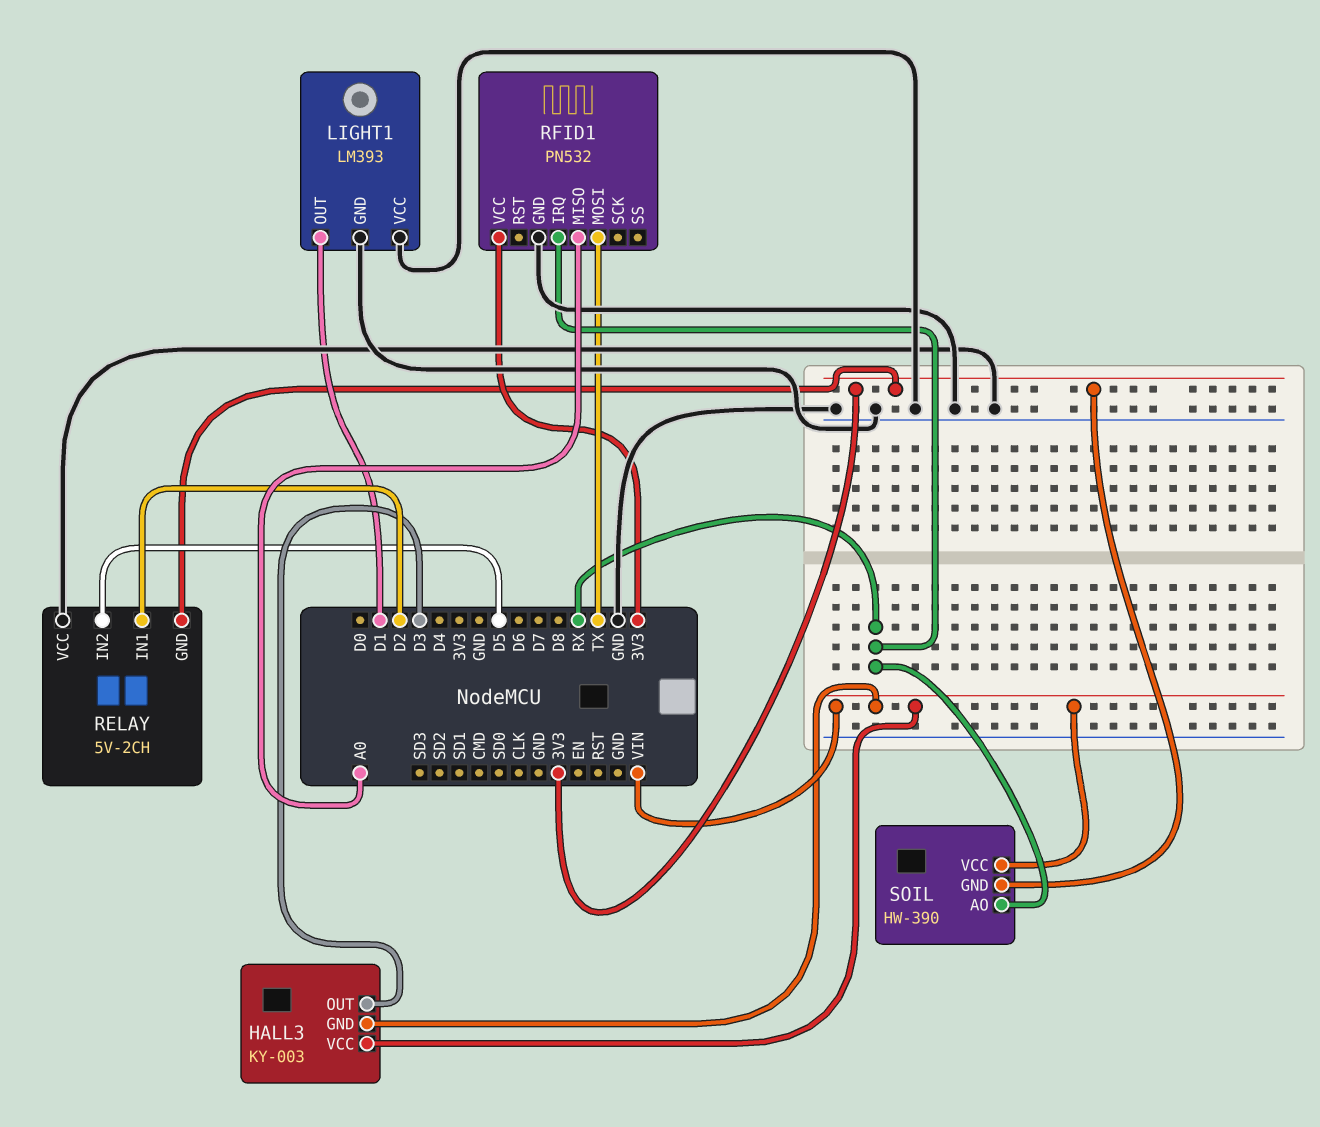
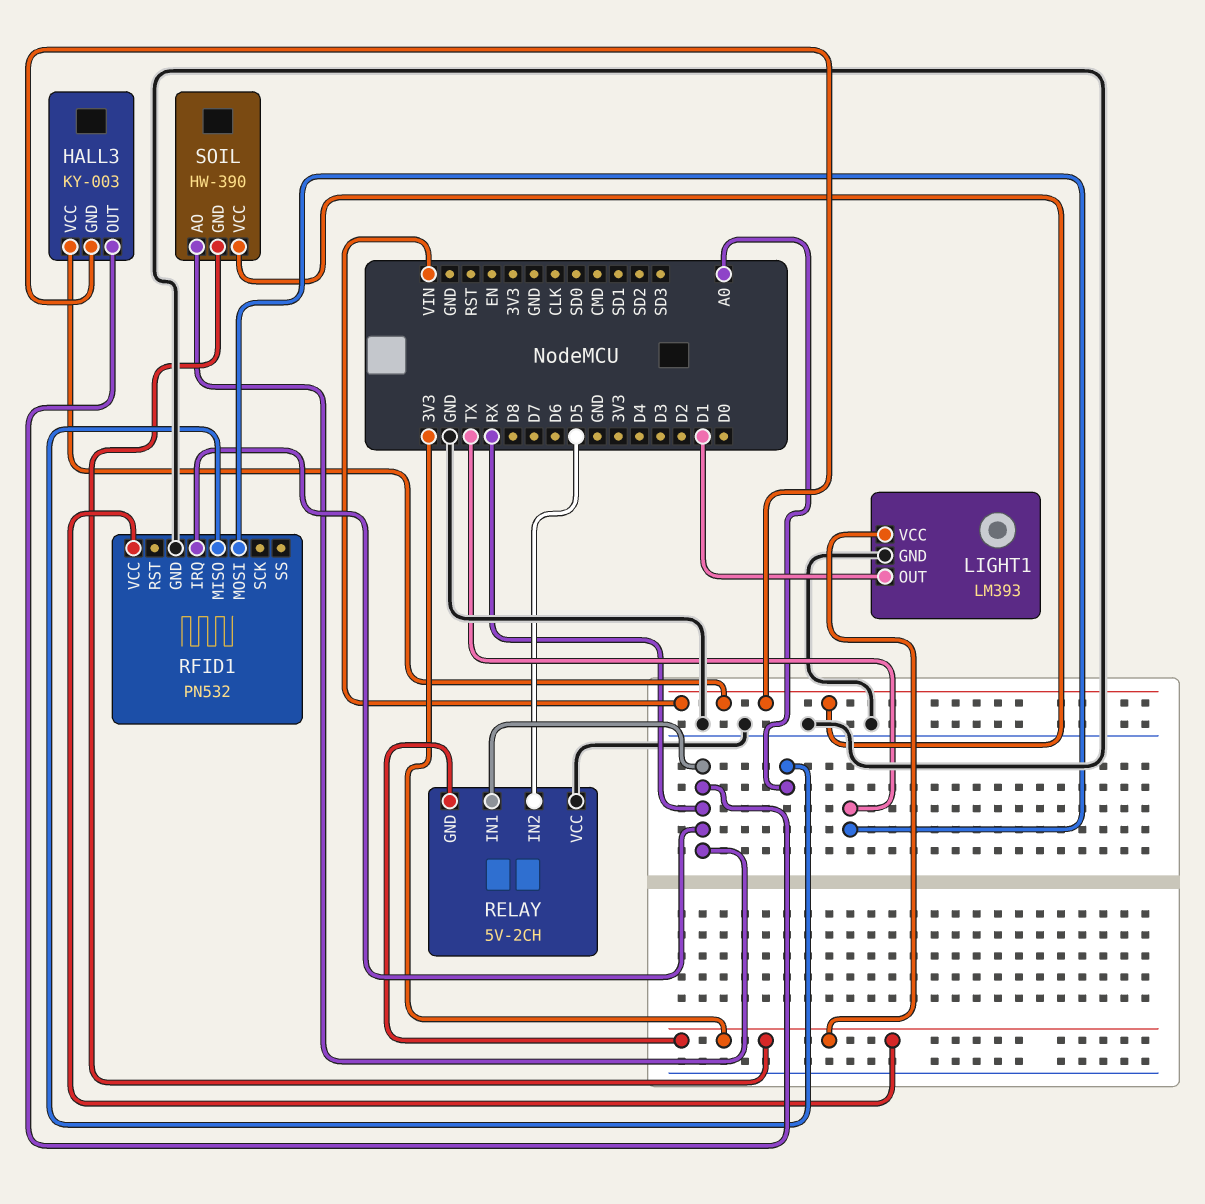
HALL3 pin OUT: D3 -> RX
LIGHT1 pin VCC: GND -> 3V3
RELAY pin IN1: D2 -> RX

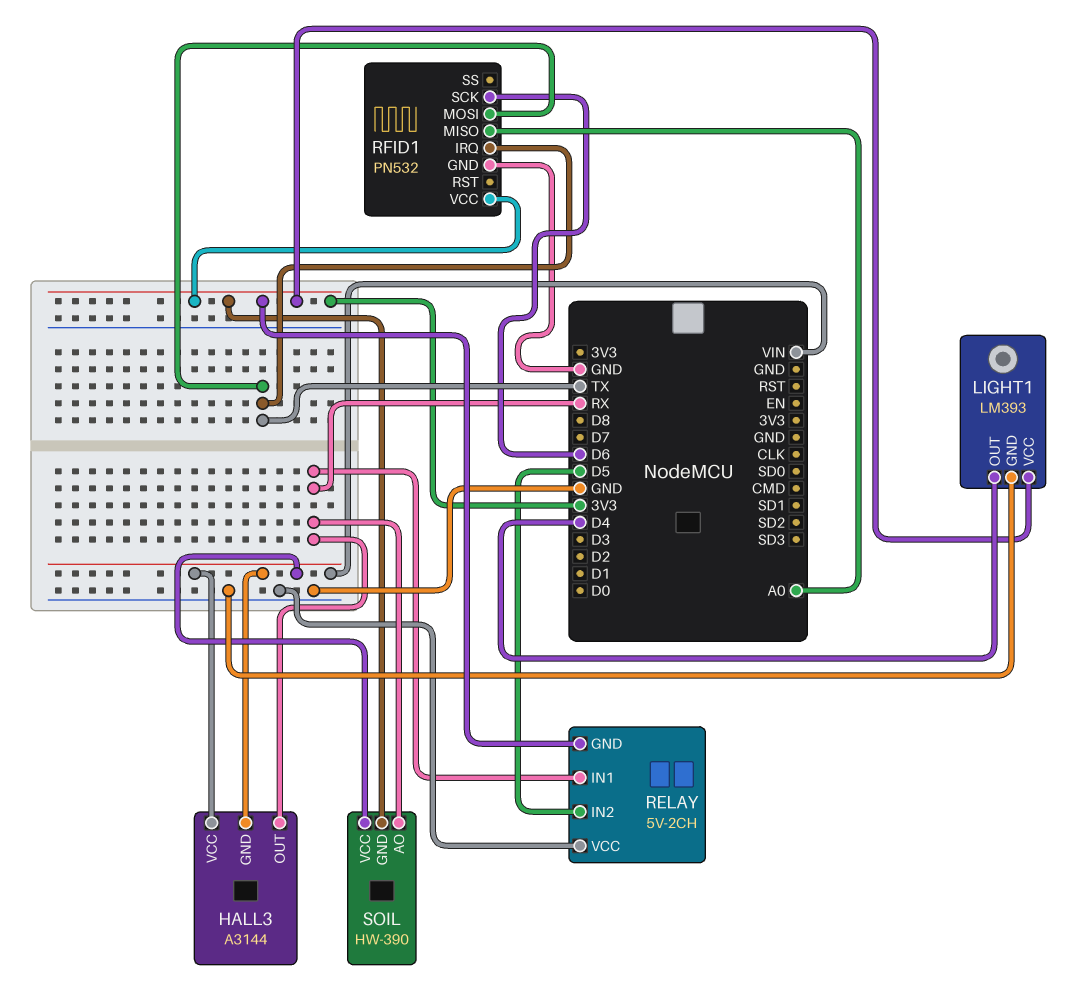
HALL3: KY-003 -> A3144
LIGHT1 pin OUT: D1 -> D4
RFID1 pin IRQ: RX -> TX
RFID1 pin SCK: none -> D6

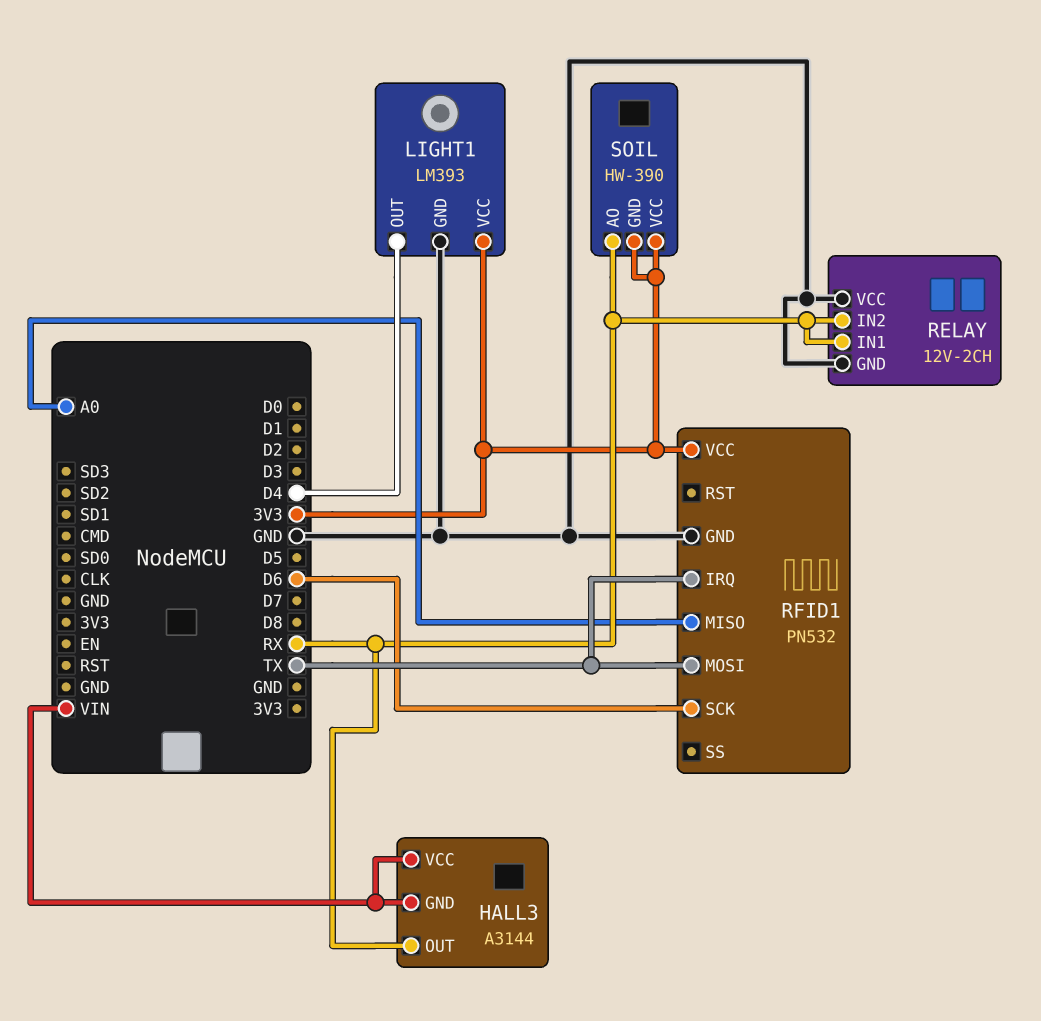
RELAY: 5V-2CH -> 12V-2CH
RELAY pin GND: 3V3 -> GND
RELAY pin IN2: D5 -> RX
SOIL pin VCC: VIN -> 3V3

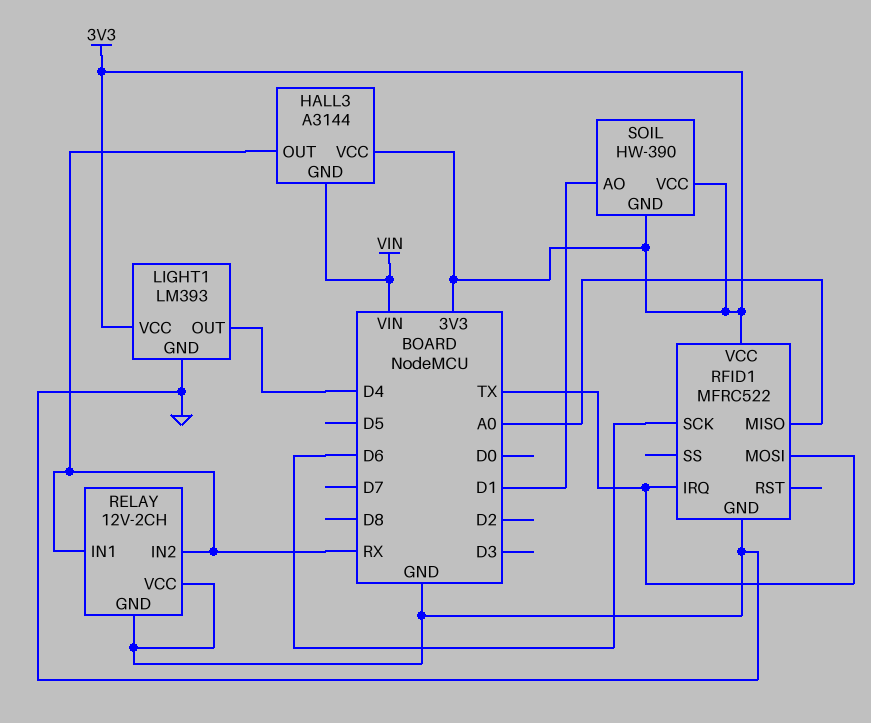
HALL3 pin VCC: VIN -> 3V3
RFID1: PN532 -> MFRC522
SOIL pin AO: RX -> D1

